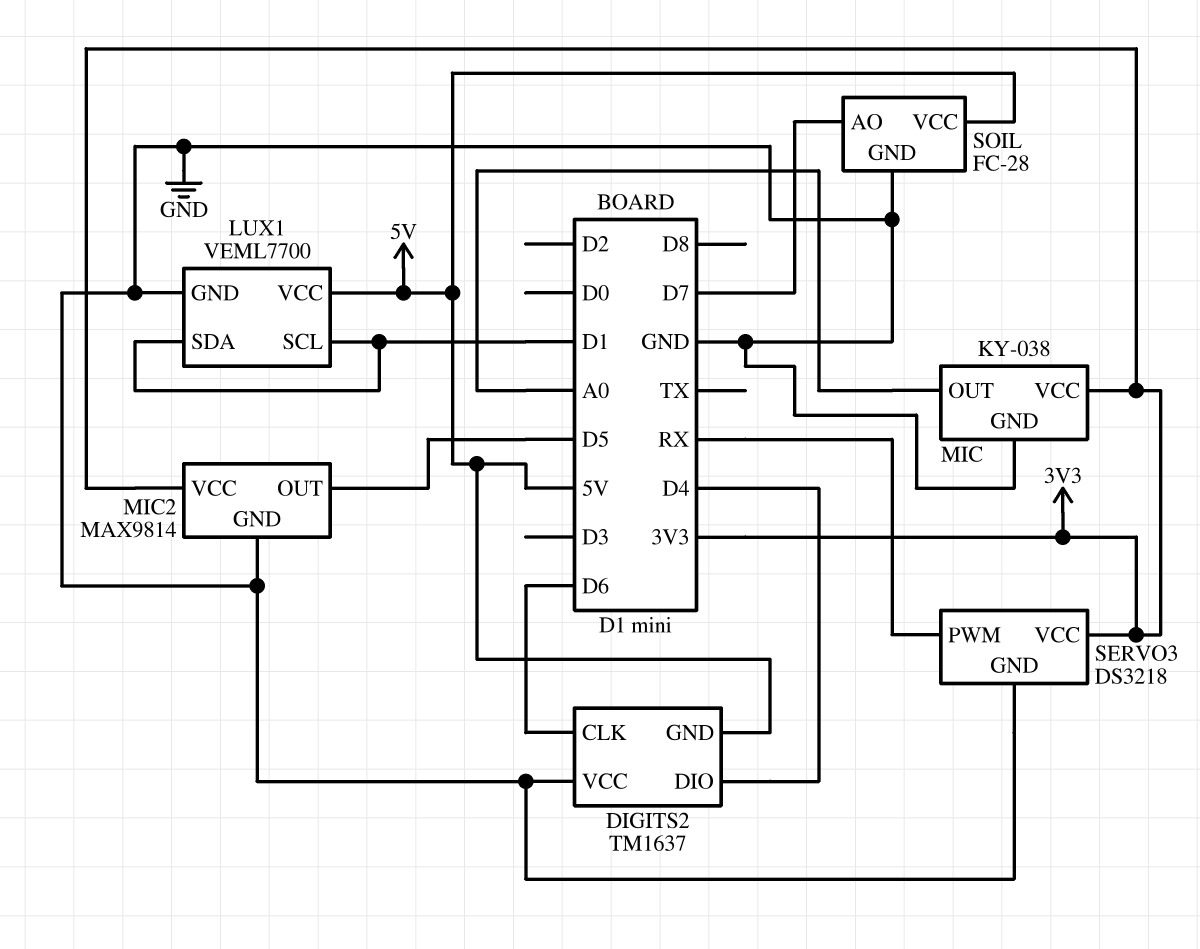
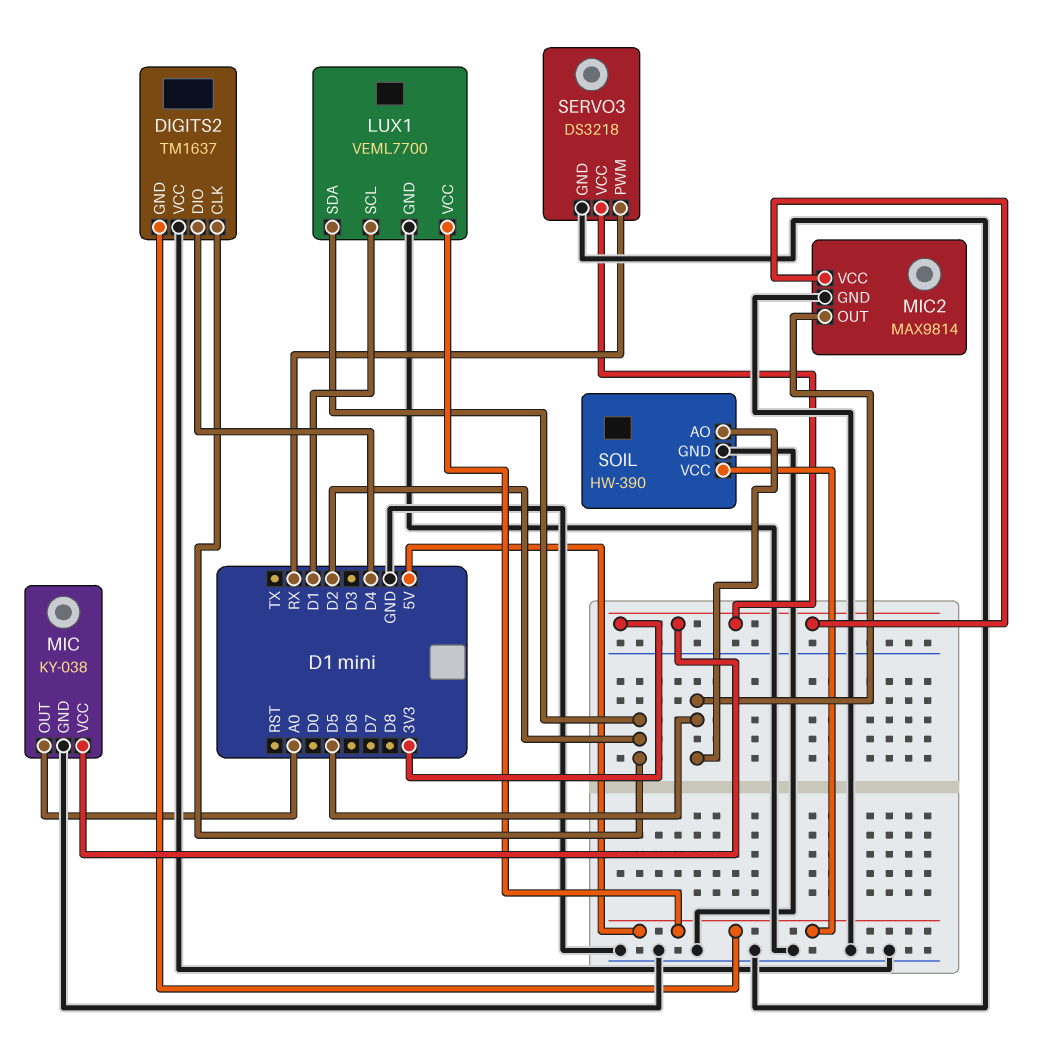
DIGITS2 pin CLK: D6 -> D2
LUX1 pin SDA: D1 -> D2
SOIL: FC-28 -> HW-390
SOIL pin AO: D7 -> D5

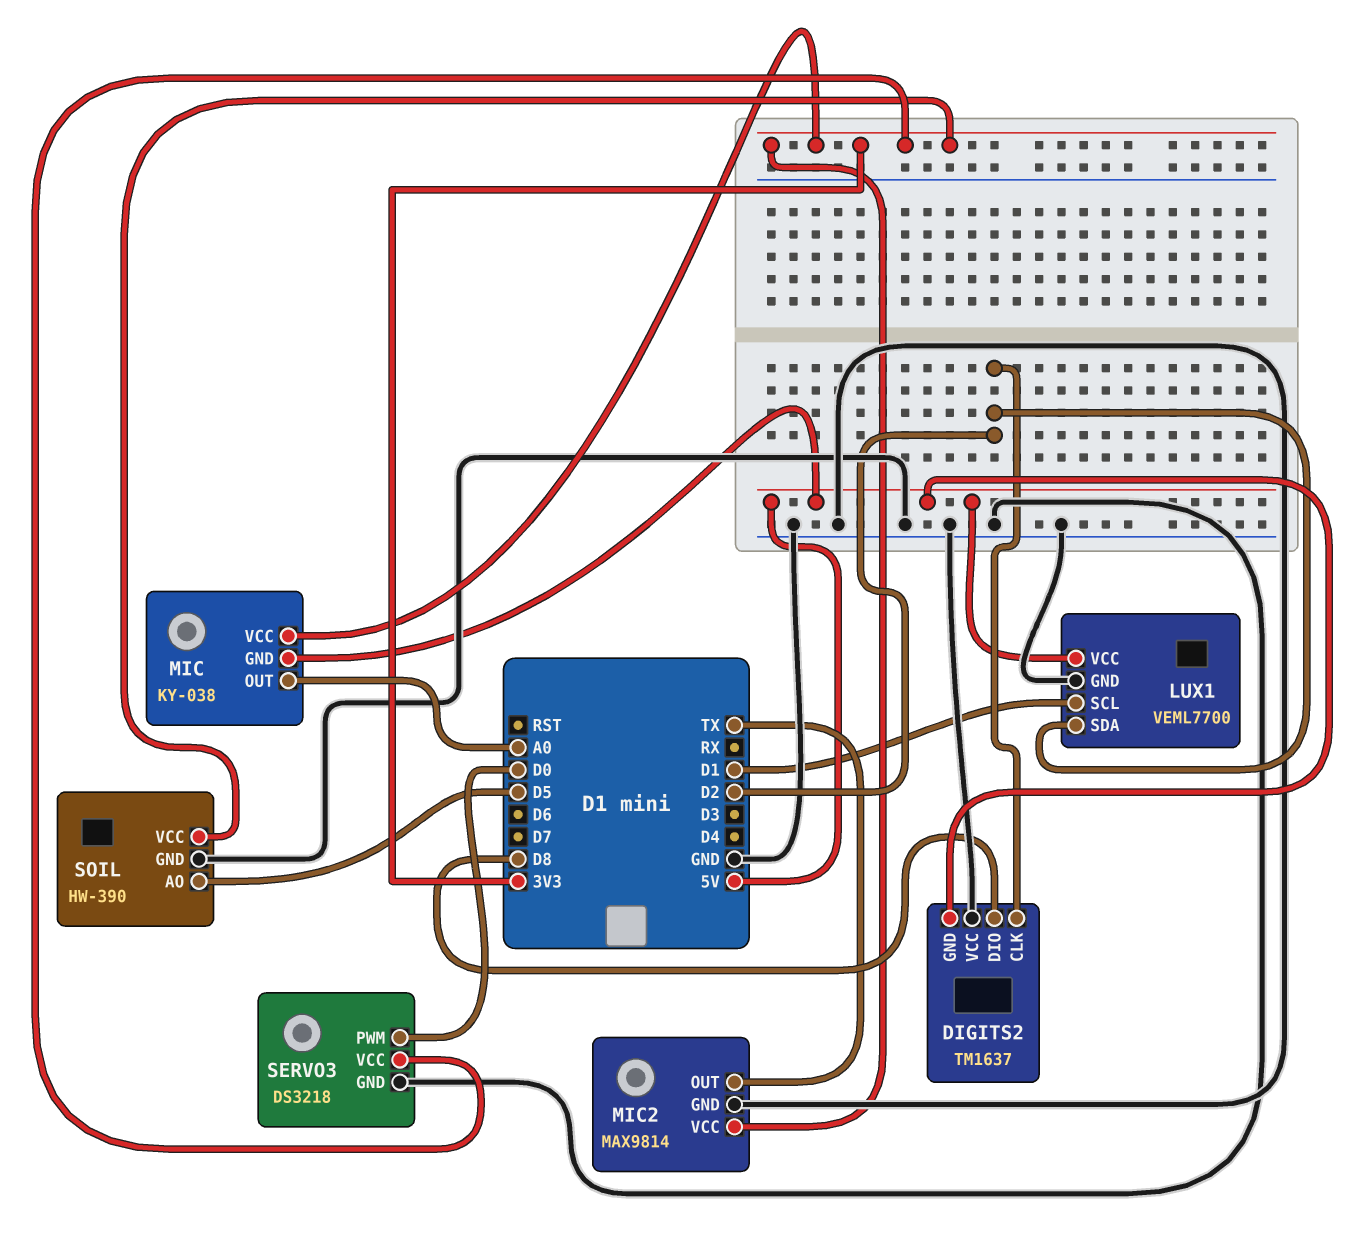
DIGITS2 pin DIO: D4 -> D8
MIC pin GND: GND -> 5V
MIC2 pin OUT: D5 -> TX
SERVO3 pin PWM: RX -> D0
SOIL pin VCC: 5V -> 3V3

